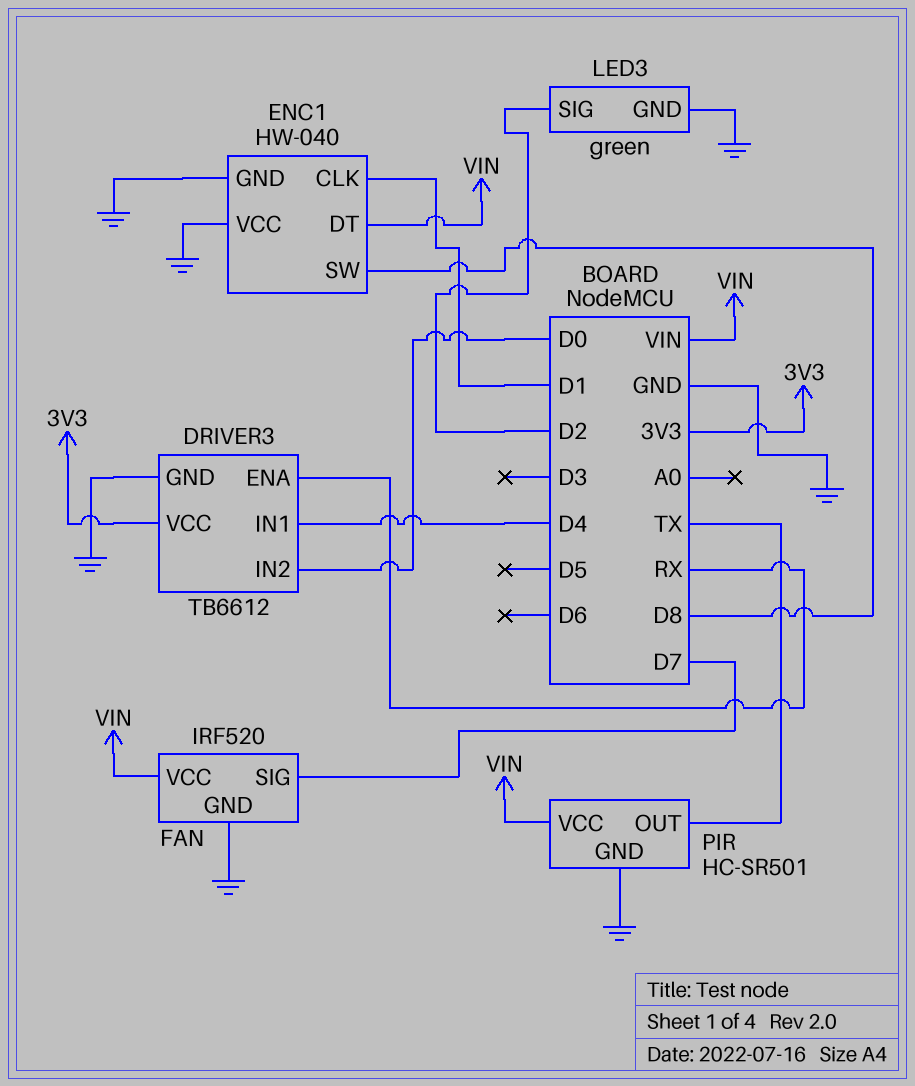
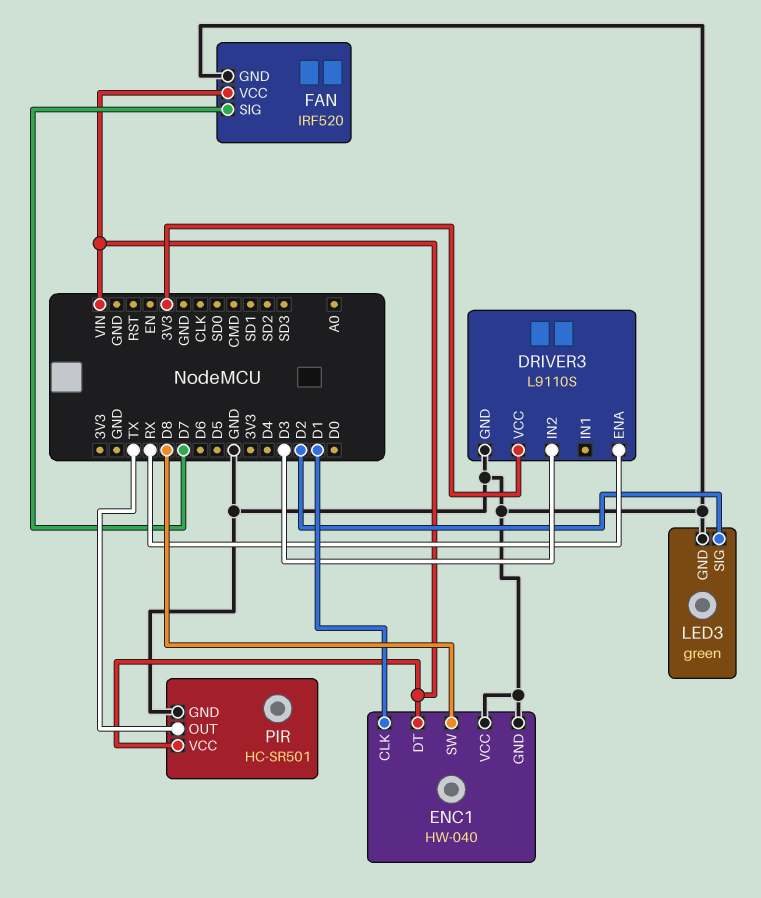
DRIVER3: TB6612 -> L9110S
DRIVER3 pin IN1: D4 -> none
DRIVER3 pin IN2: D0 -> D3

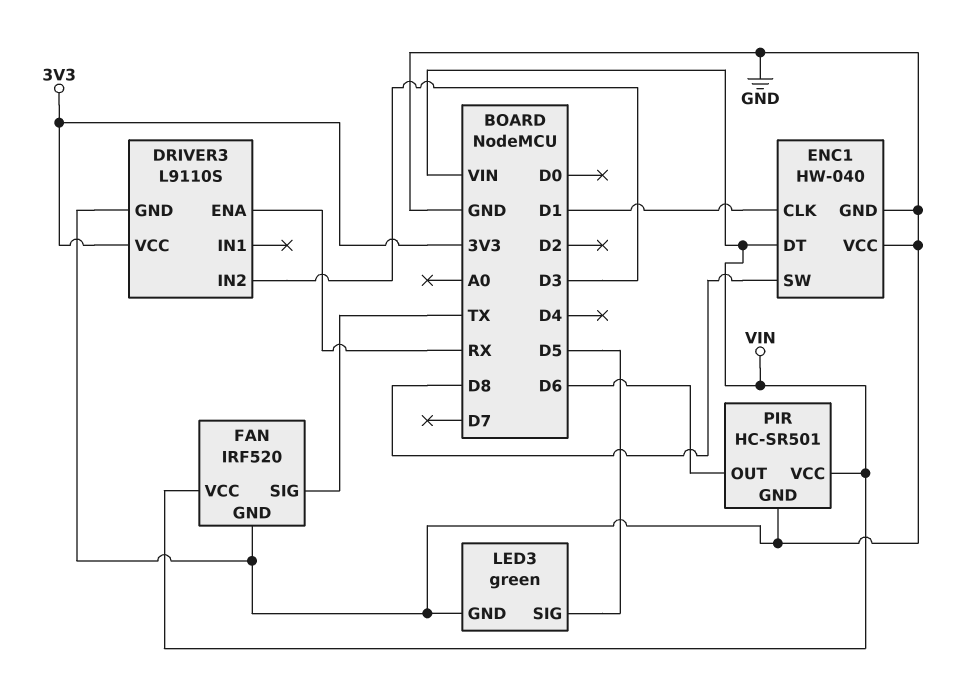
FAN pin SIG: D7 -> TX
LED3 pin SIG: D2 -> D5
PIR pin OUT: TX -> D6

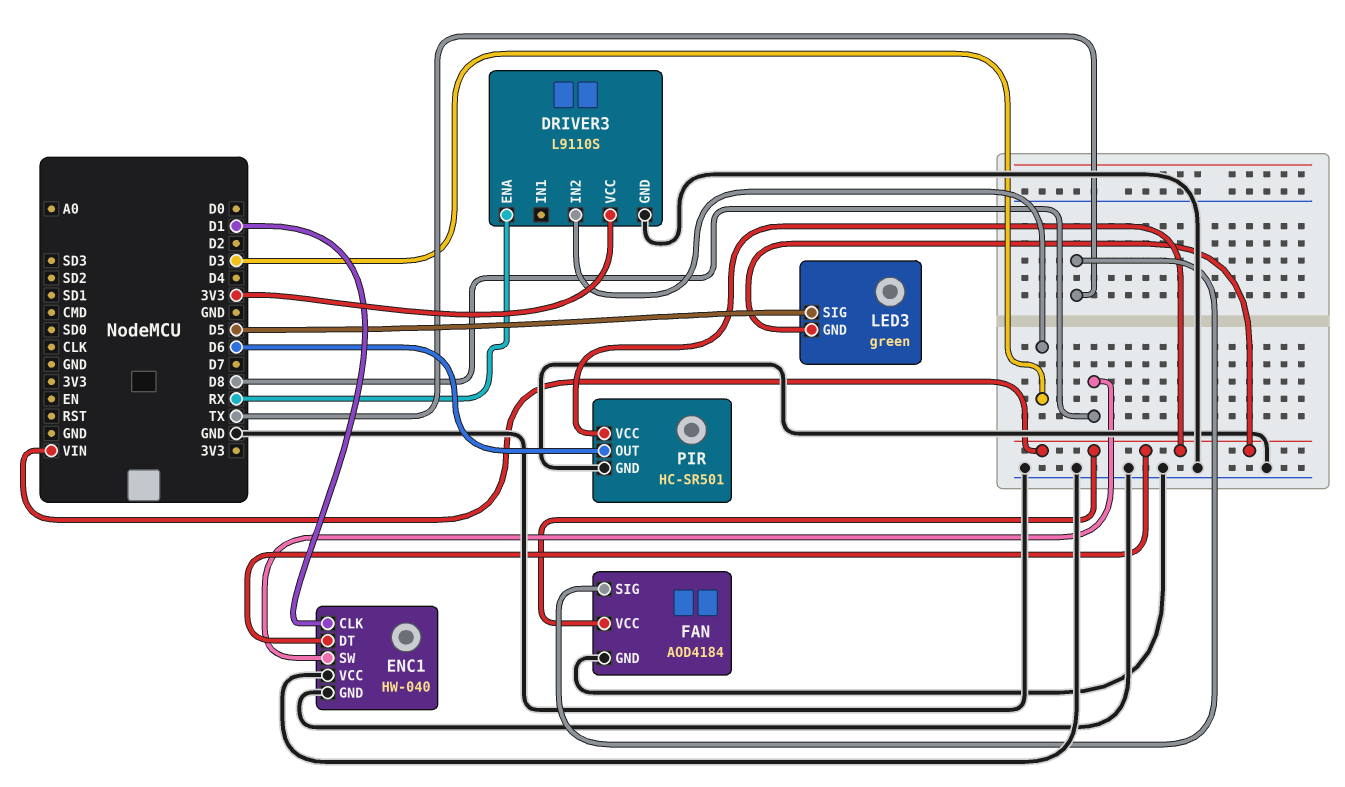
FAN: IRF520 -> AOD4184
LED3 pin GND: GND -> VIN

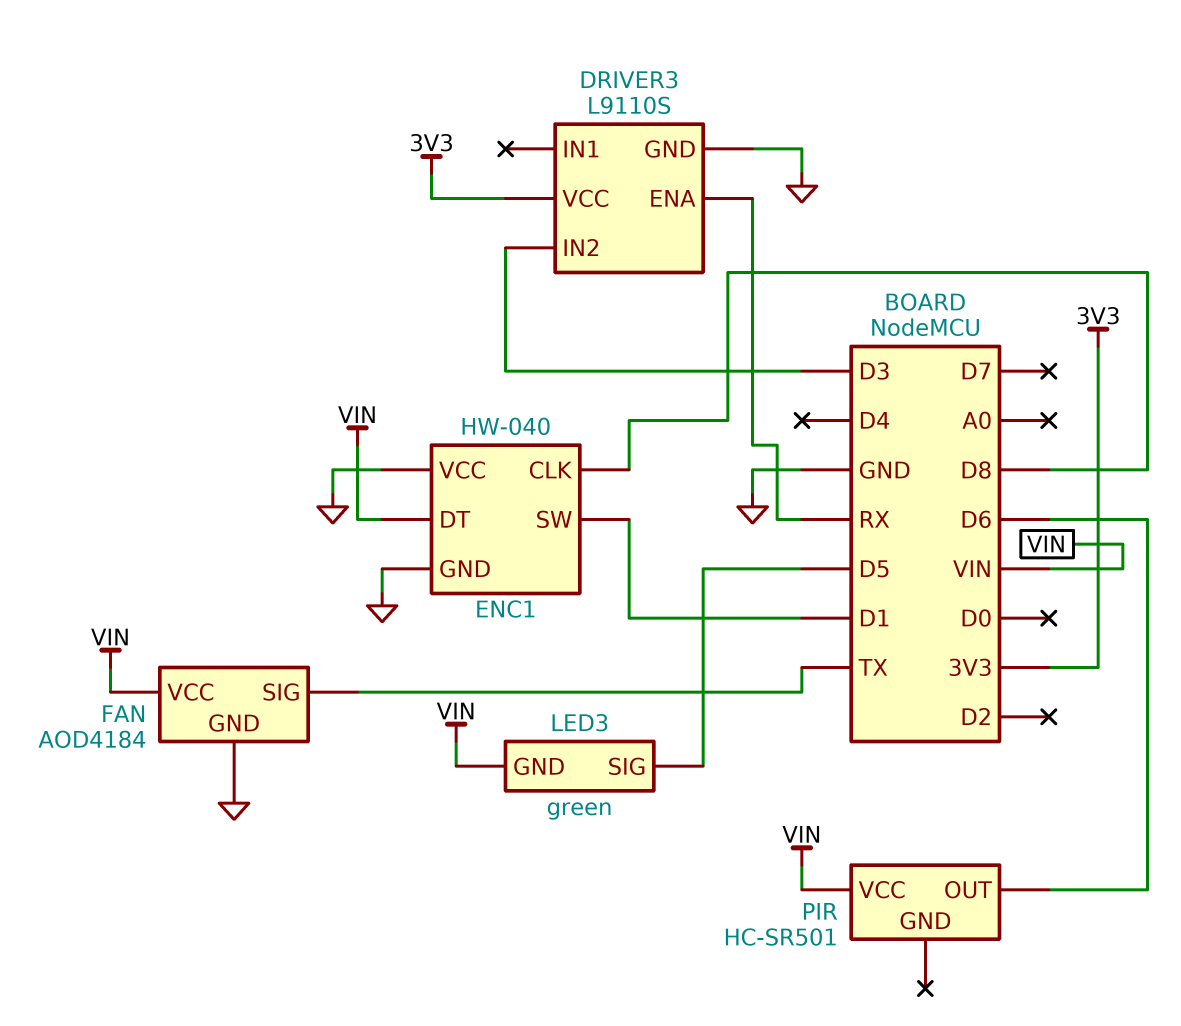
ENC1 pin CLK: D1 -> D8
ENC1 pin SW: D8 -> D1
PIR pin GND: GND -> none

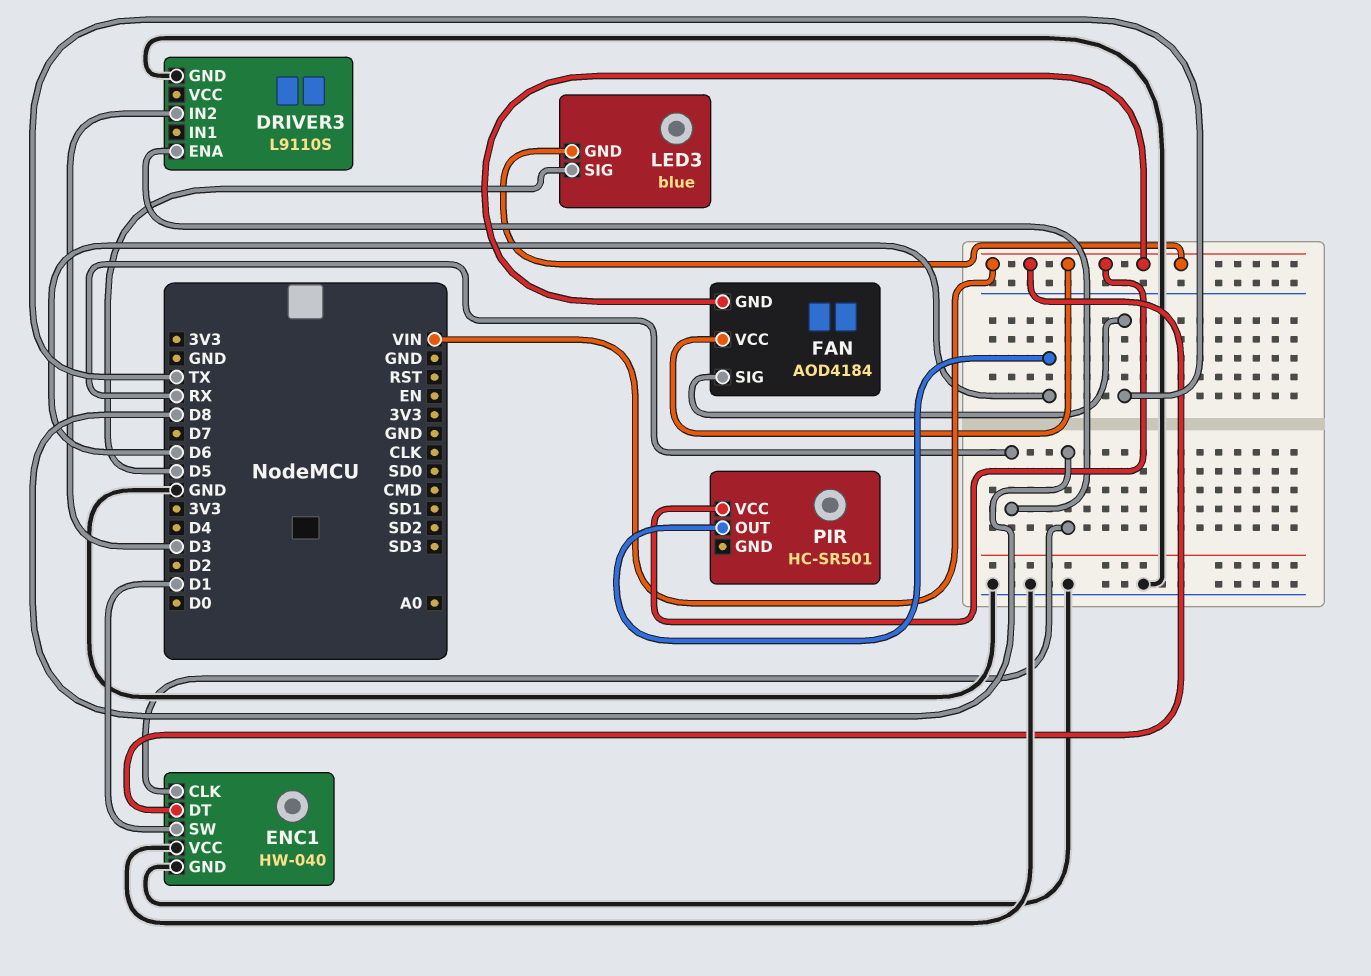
DRIVER3 pin VCC: 3V3 -> none
FAN pin GND: GND -> VIN
LED3: green -> blue

